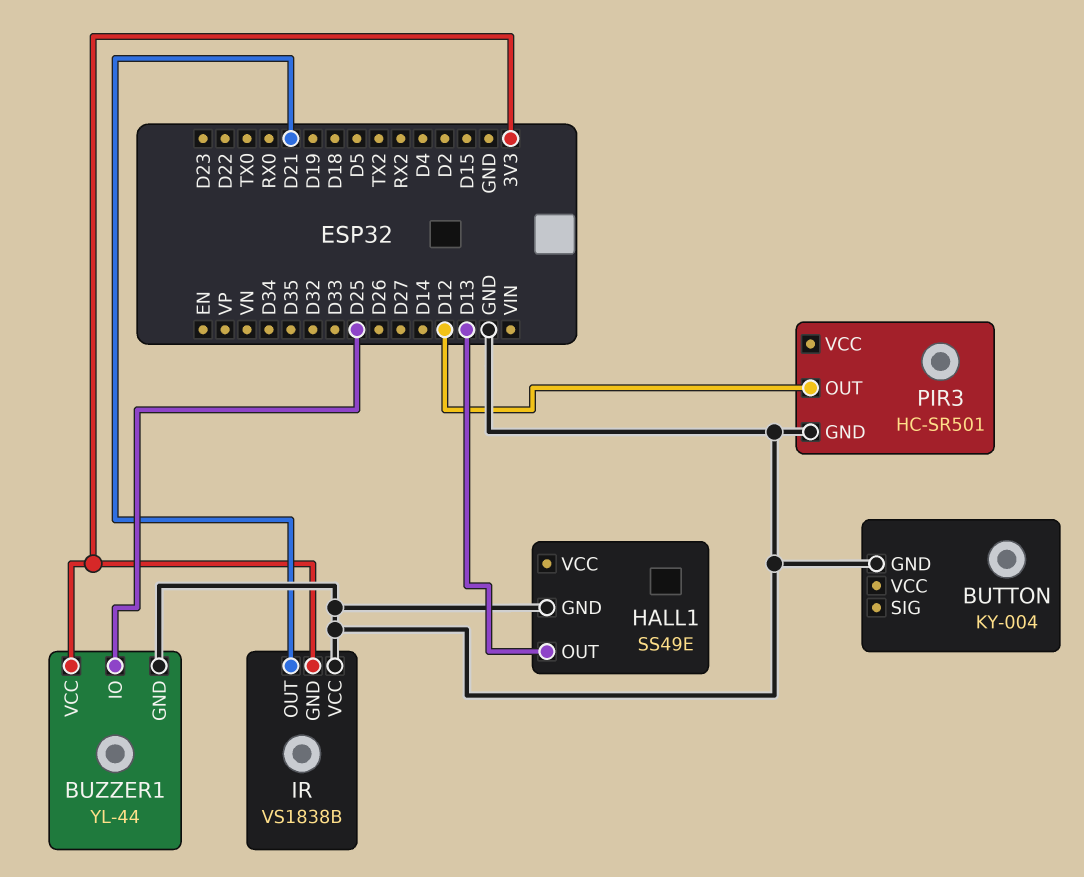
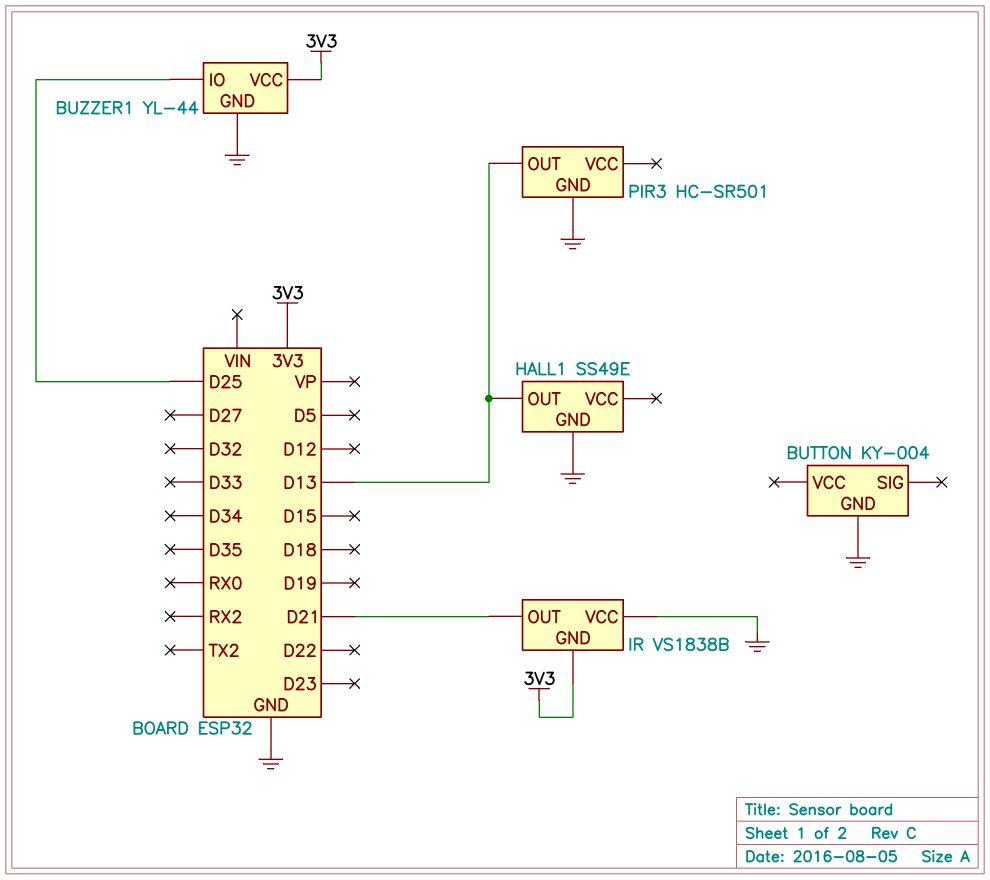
PIR3 pin OUT: D12 -> D13

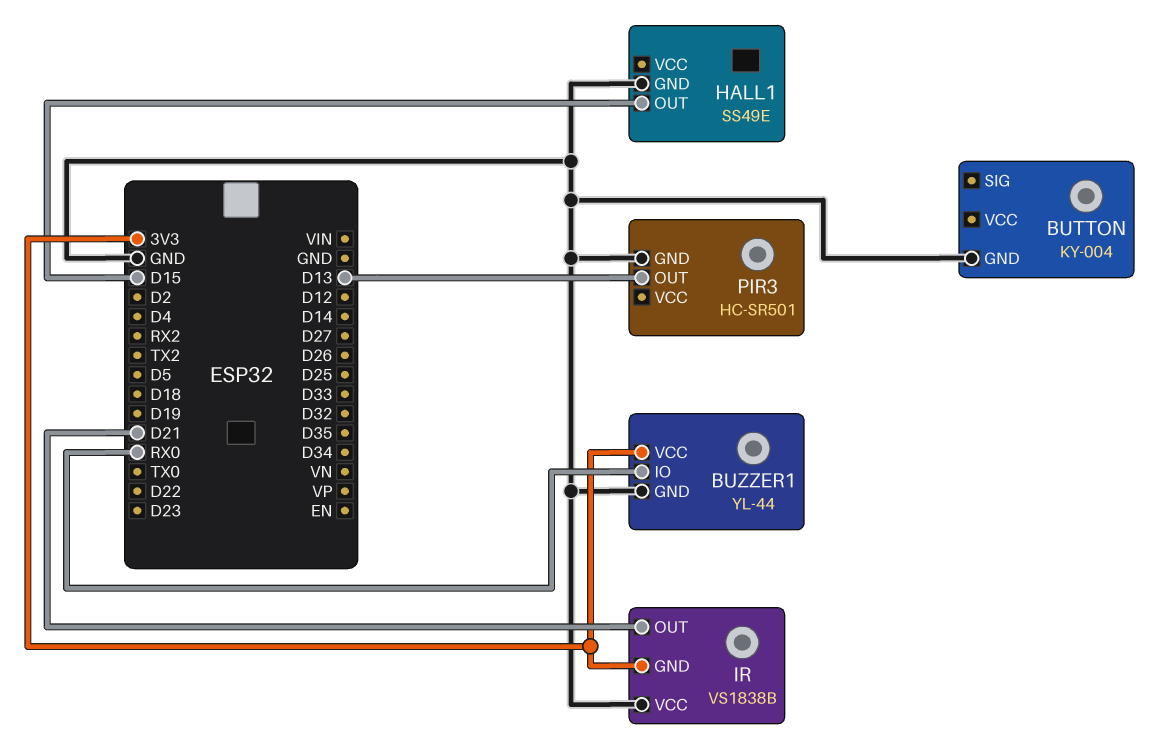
BUZZER1 pin IO: D25 -> RX0
HALL1 pin OUT: D13 -> D15

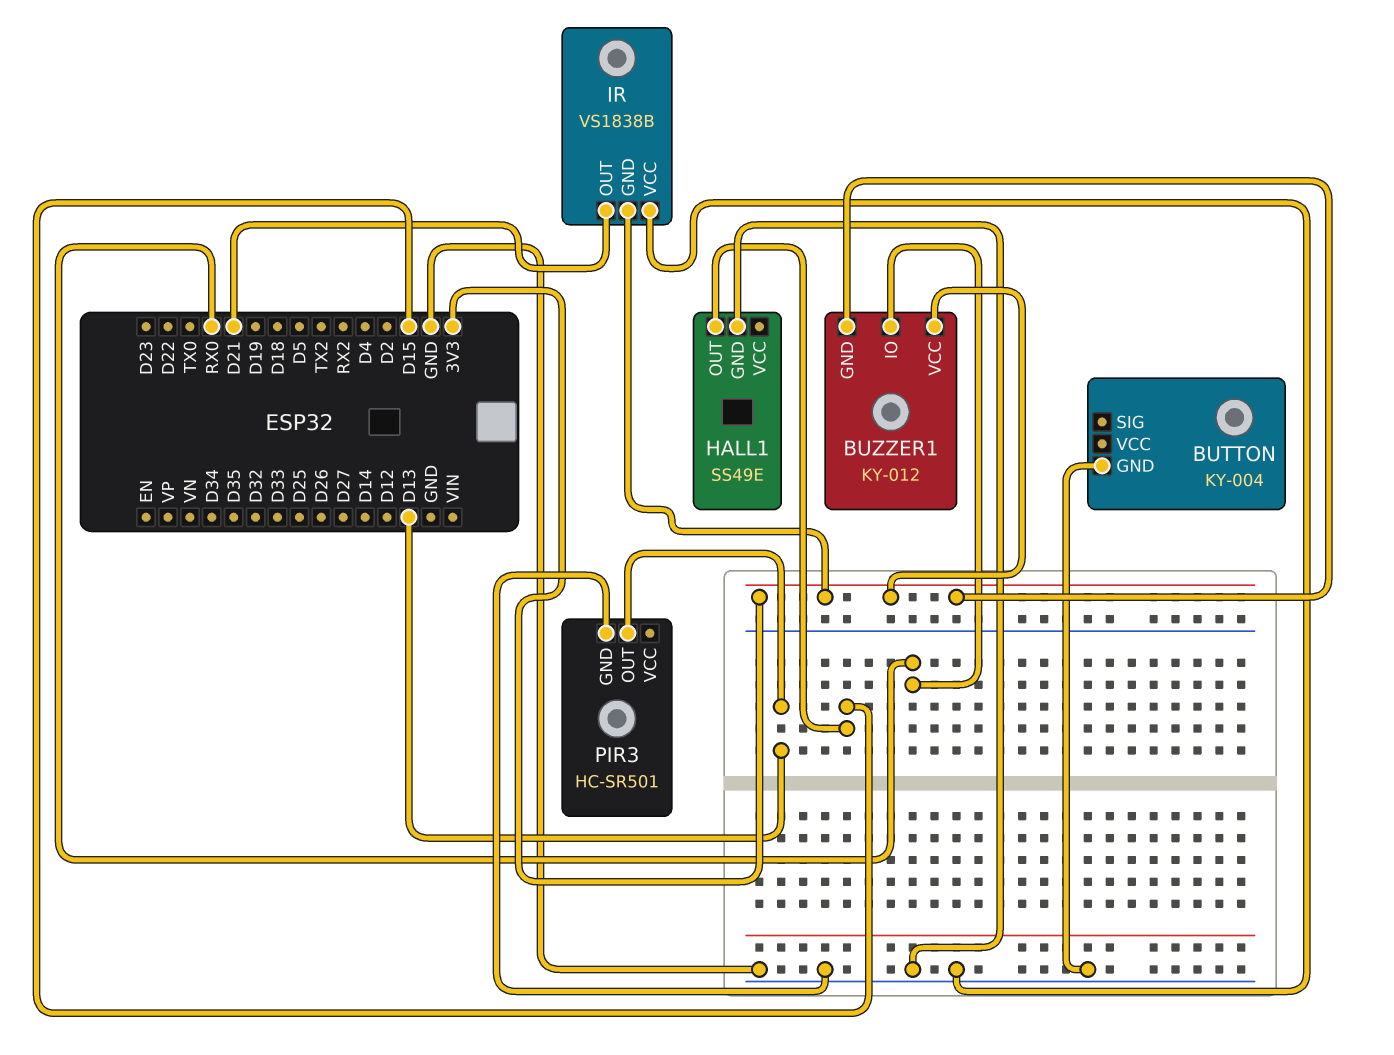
BUZZER1: YL-44 -> KY-012
BUZZER1 pin GND: GND -> 3V3

